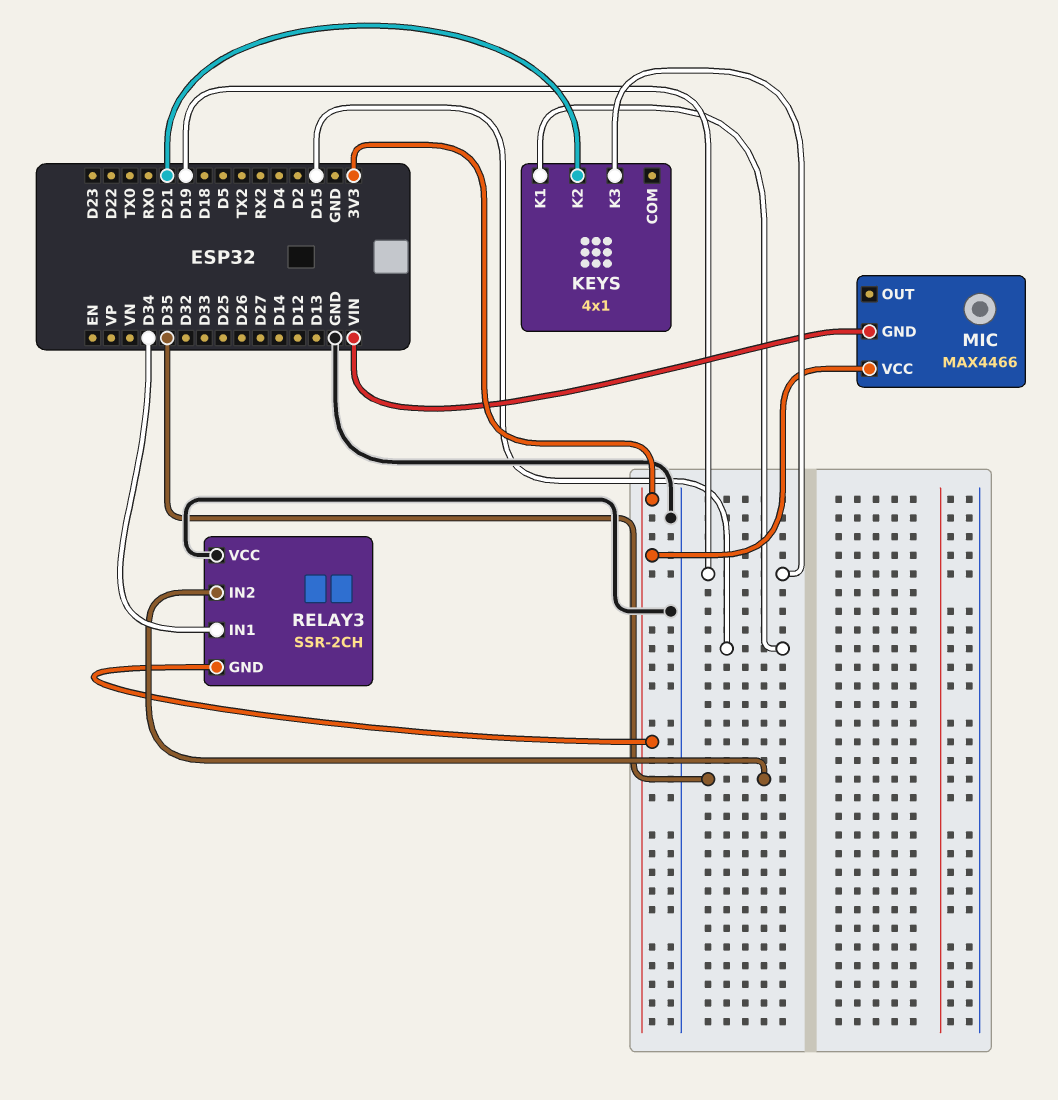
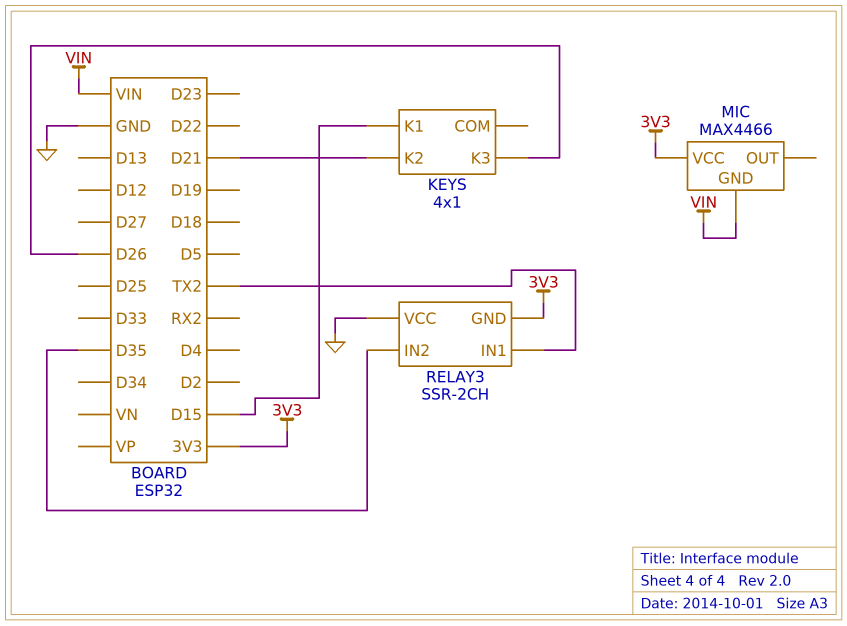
KEYS pin K3: D19 -> D26
RELAY3 pin IN1: D34 -> TX2

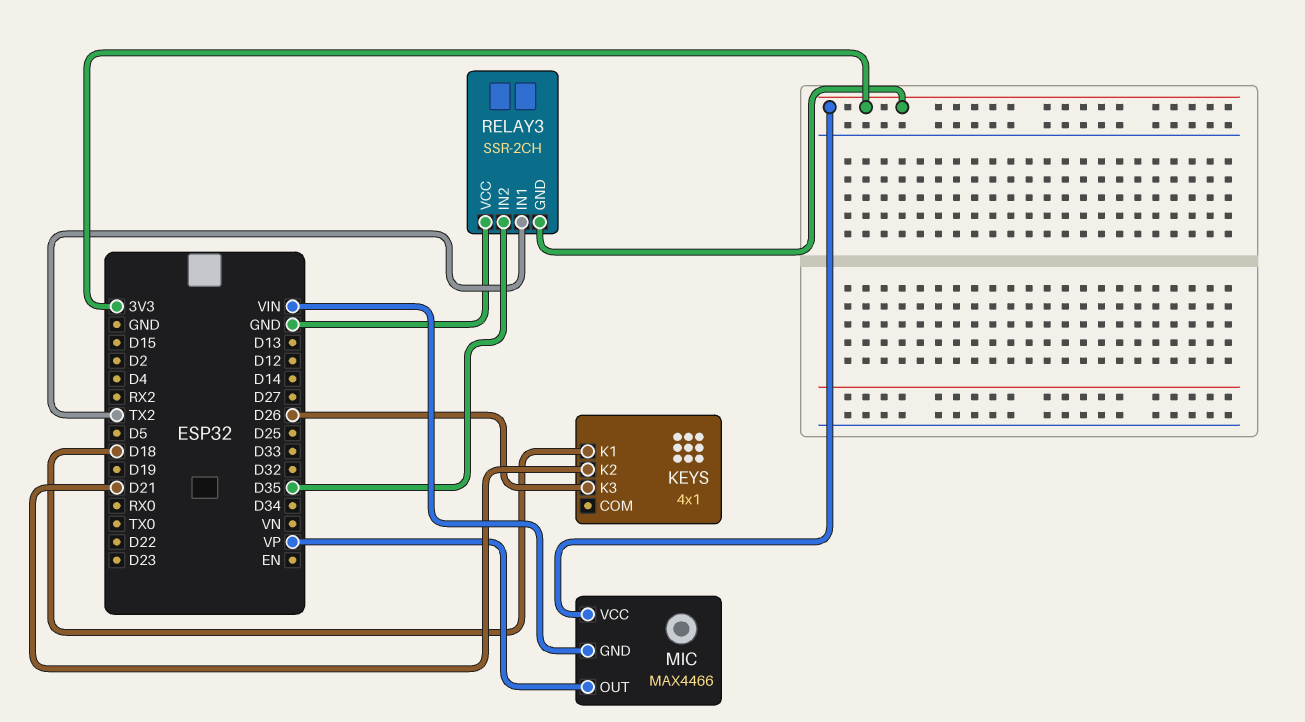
KEYS pin K1: D15 -> D18
MIC pin OUT: none -> VP

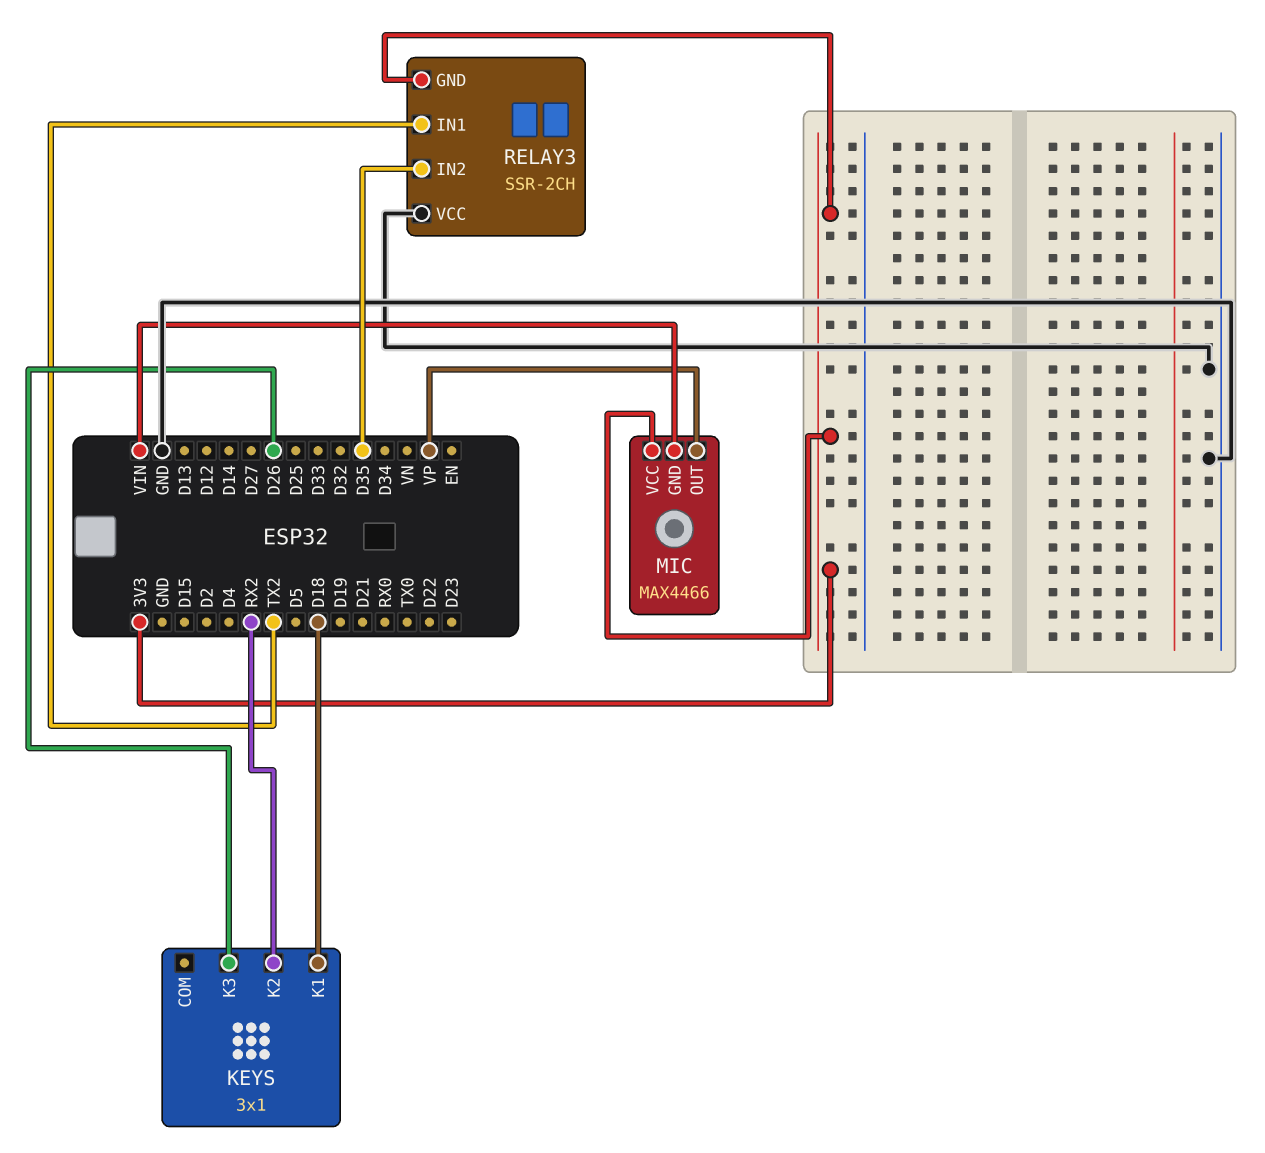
KEYS: 4x1 -> 3x1
KEYS pin K2: D21 -> RX2

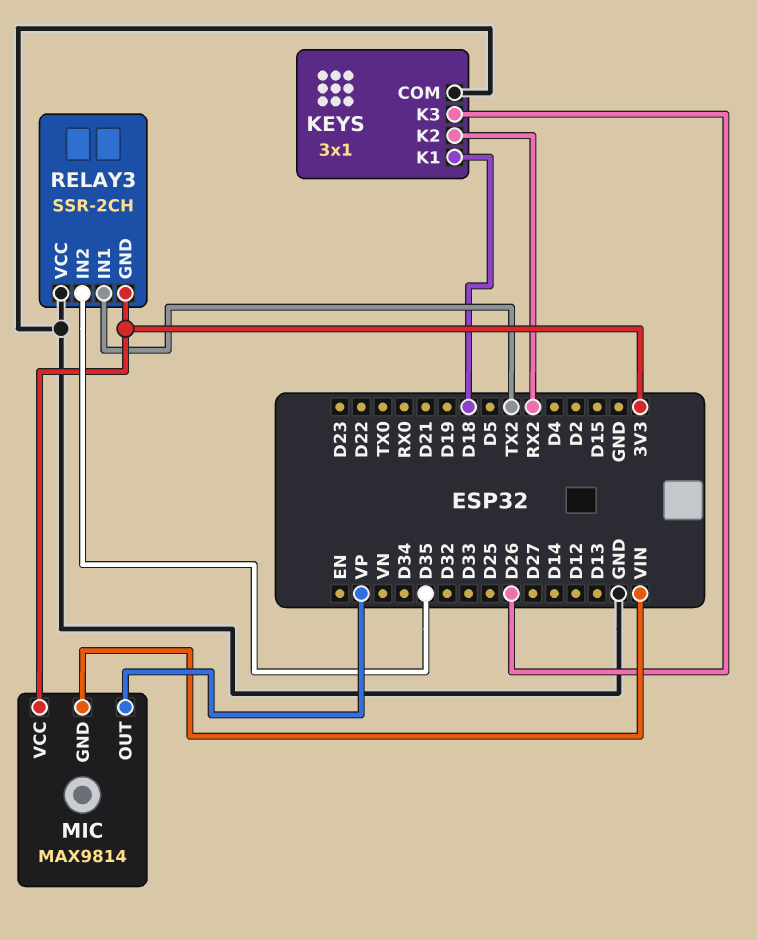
KEYS pin COM: none -> GND
MIC: MAX4466 -> MAX9814

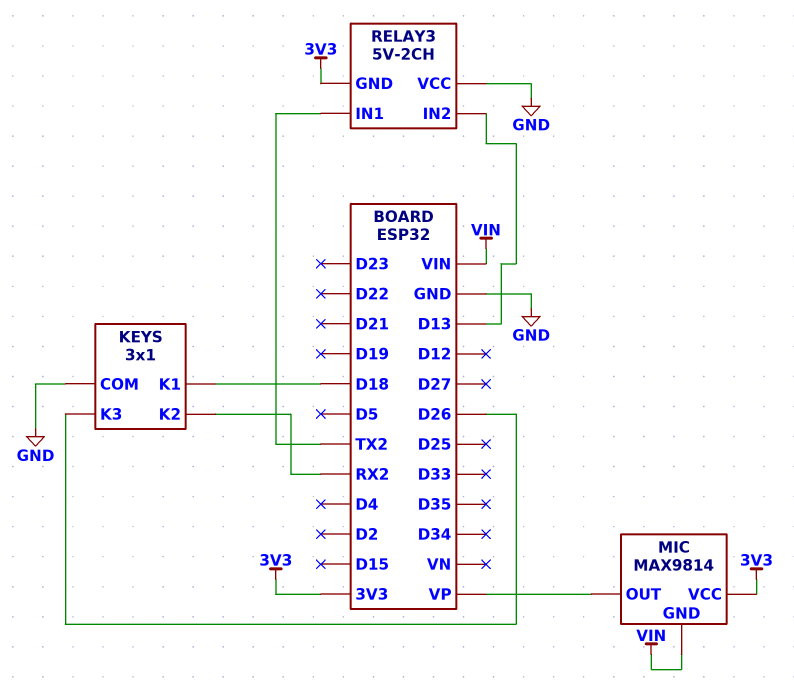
RELAY3: SSR-2CH -> 5V-2CH
RELAY3 pin IN2: D35 -> D13

